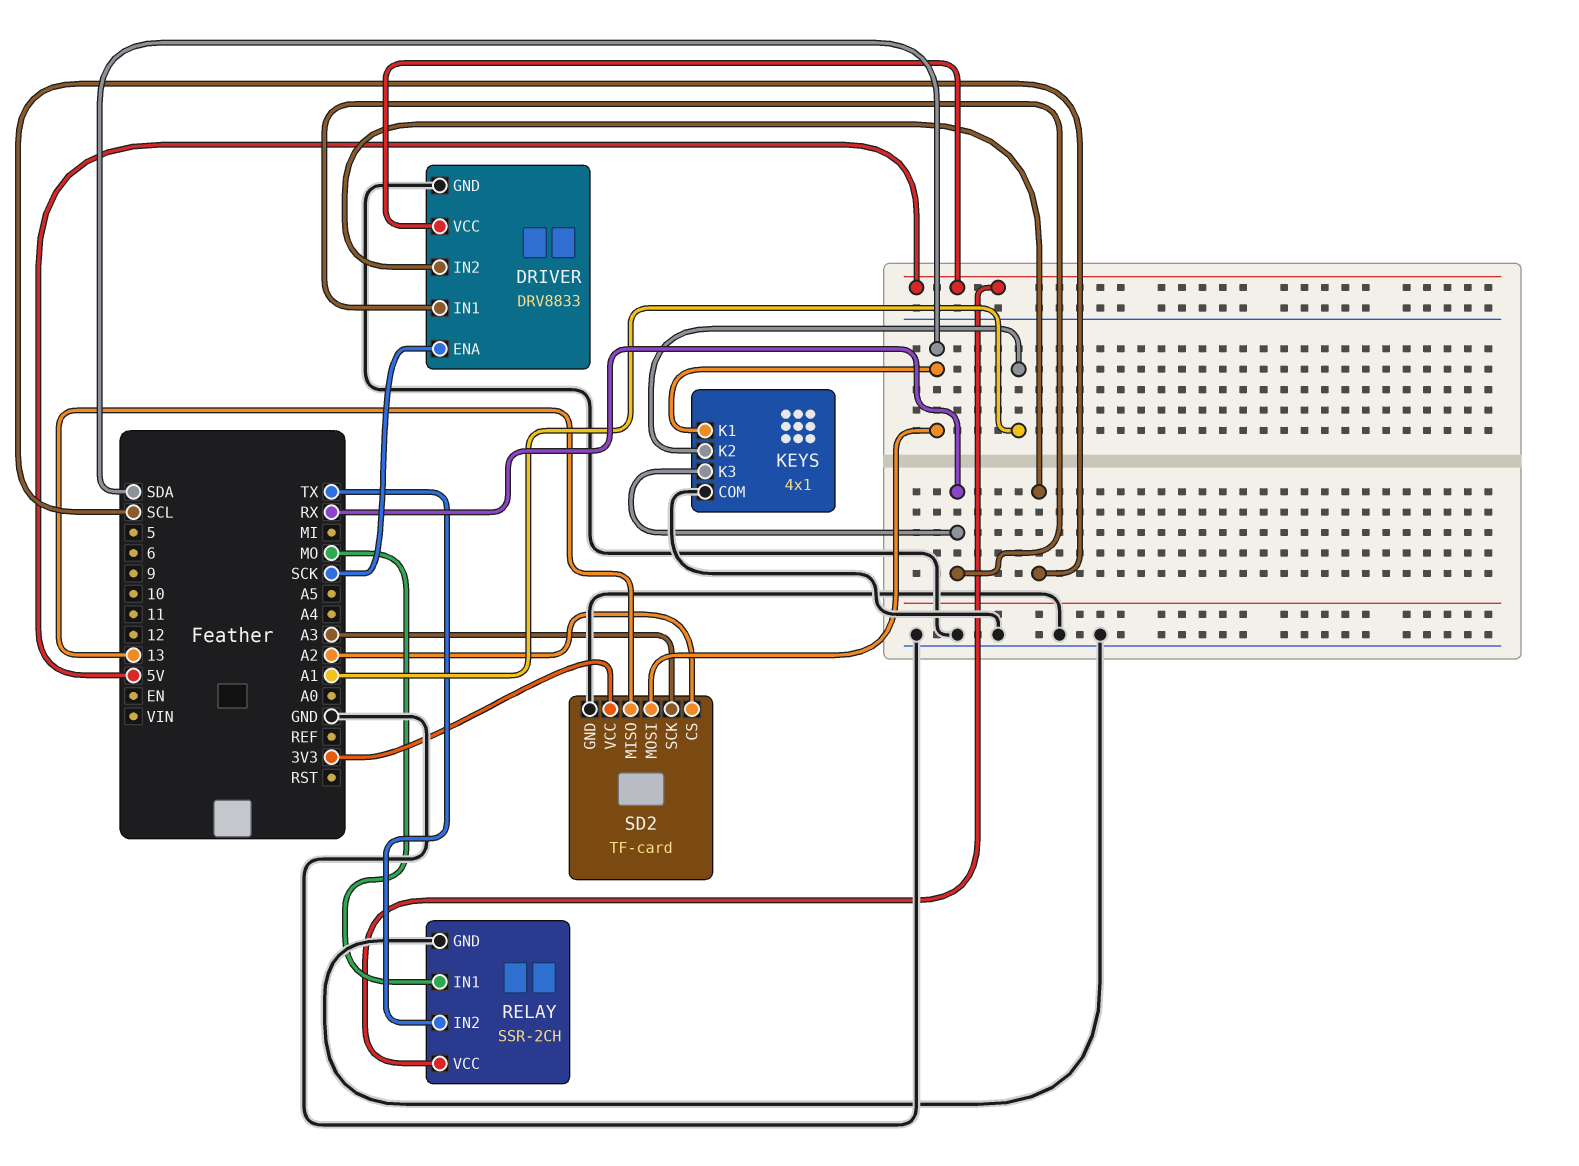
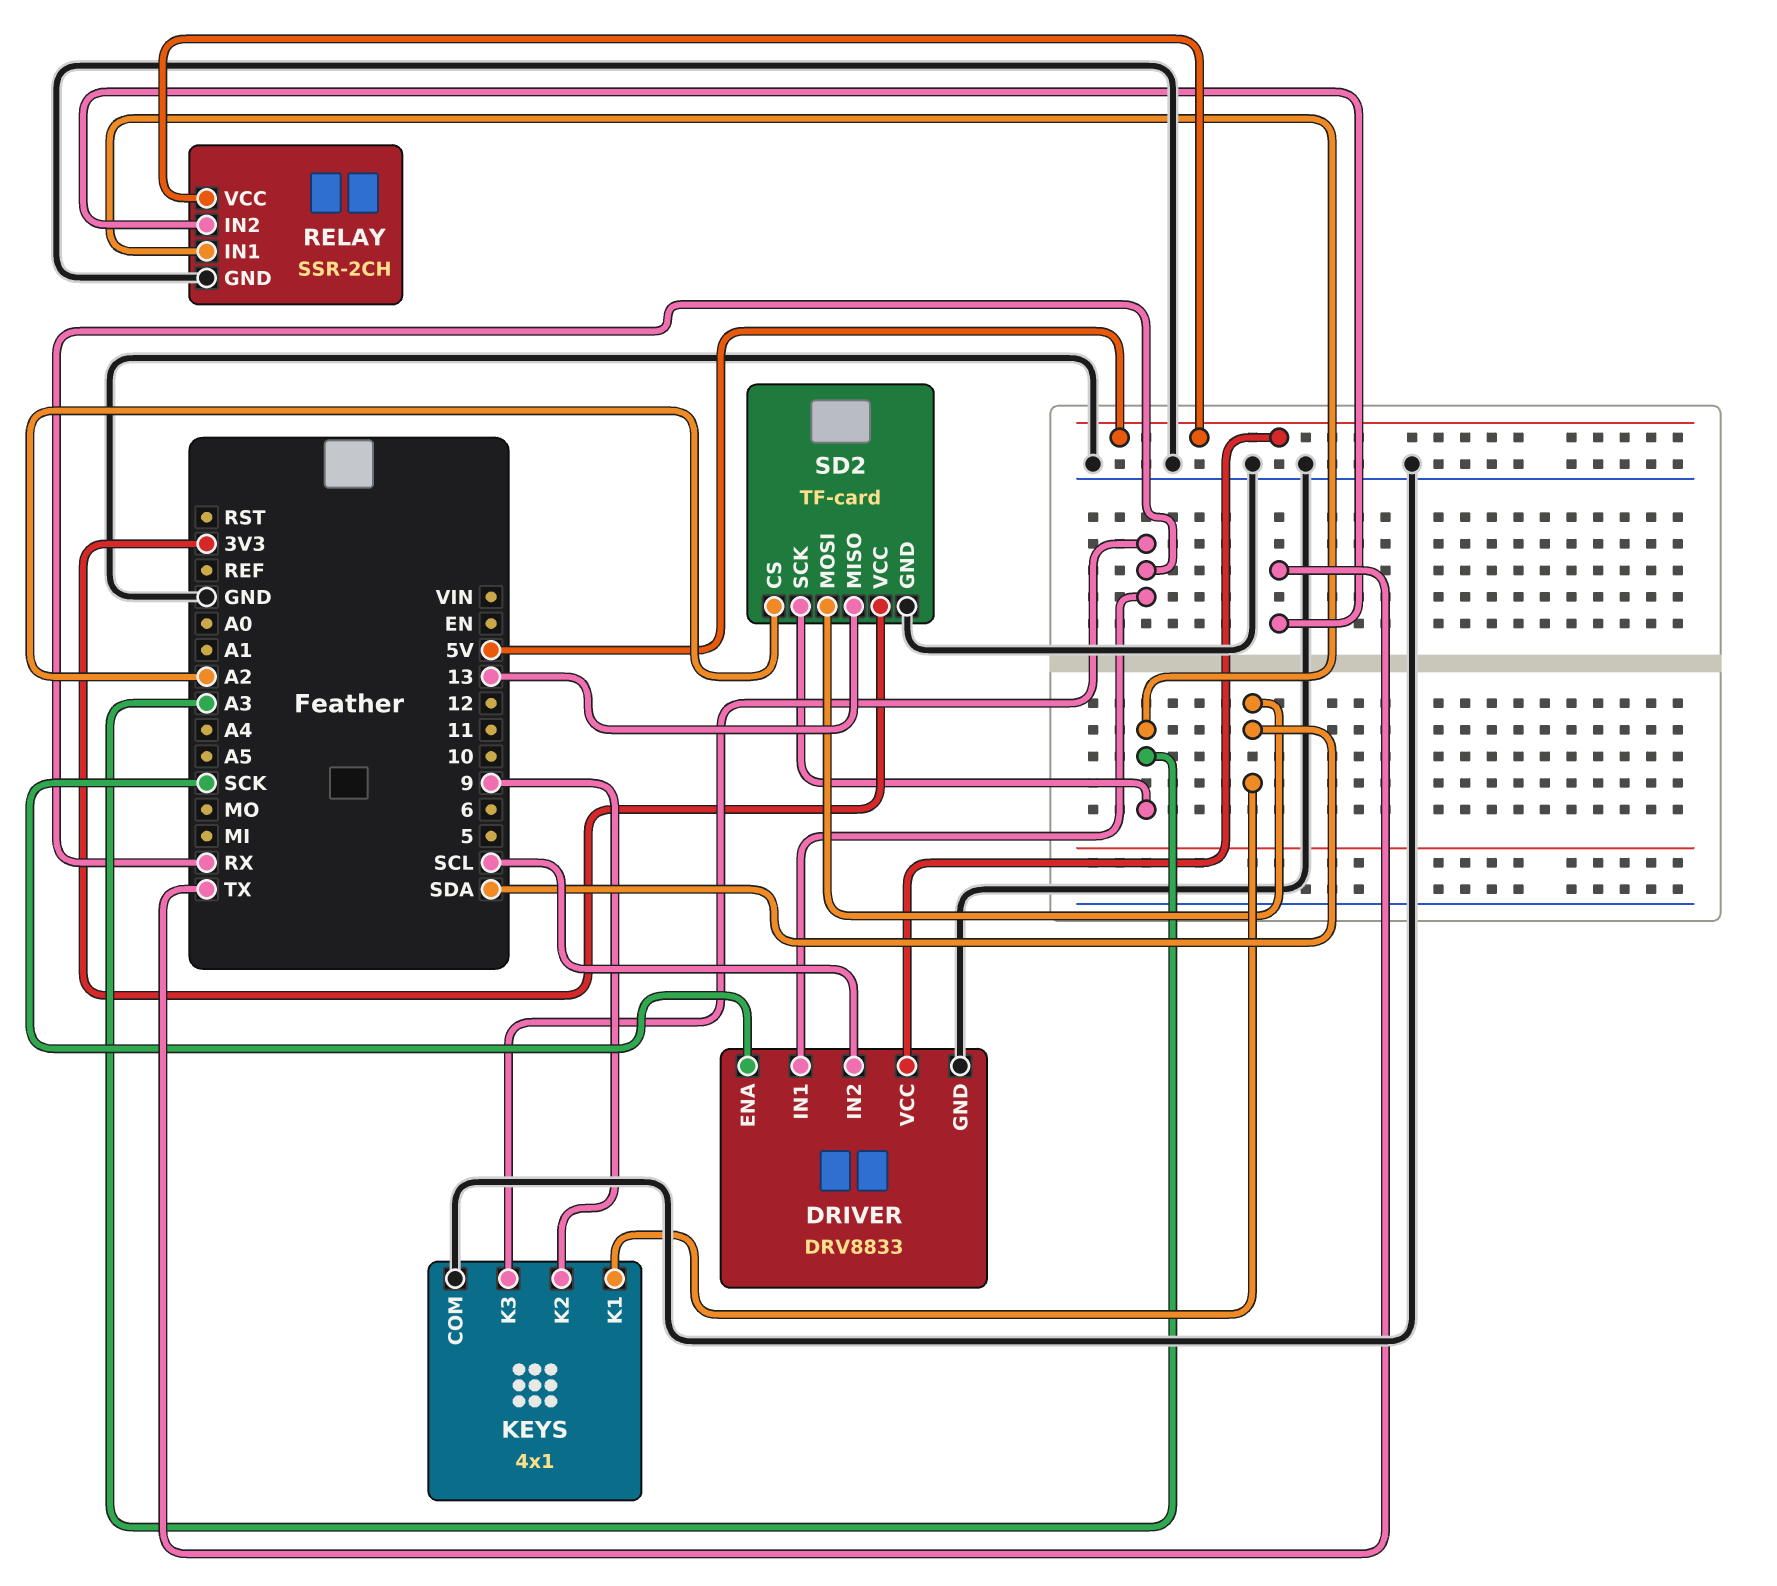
KEYS pin K2: A1 -> 9
RELAY pin IN1: MO -> A3

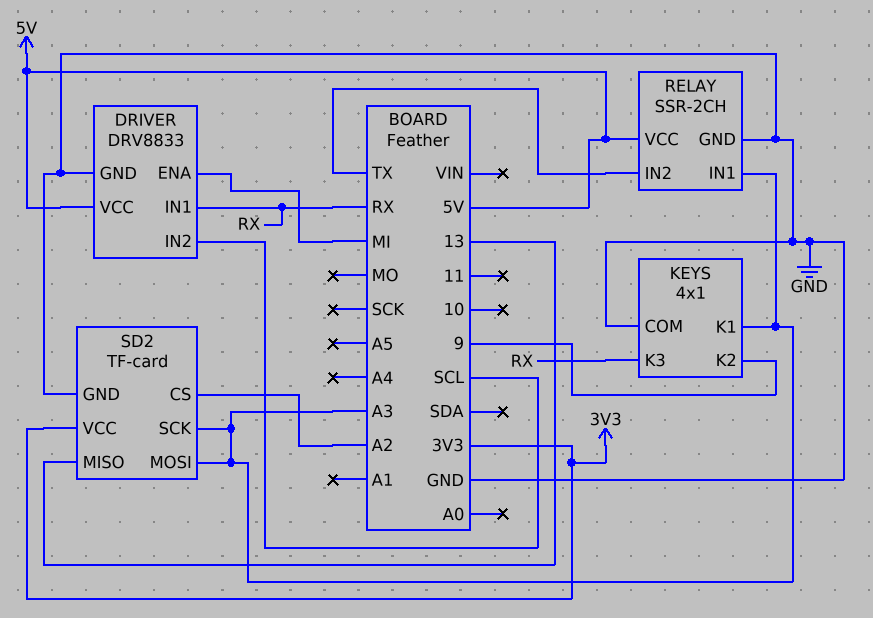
DRIVER pin ENA: SCK -> MI
KEYS pin K1: SDA -> A3
SD2 pin MOSI: SDA -> A3

